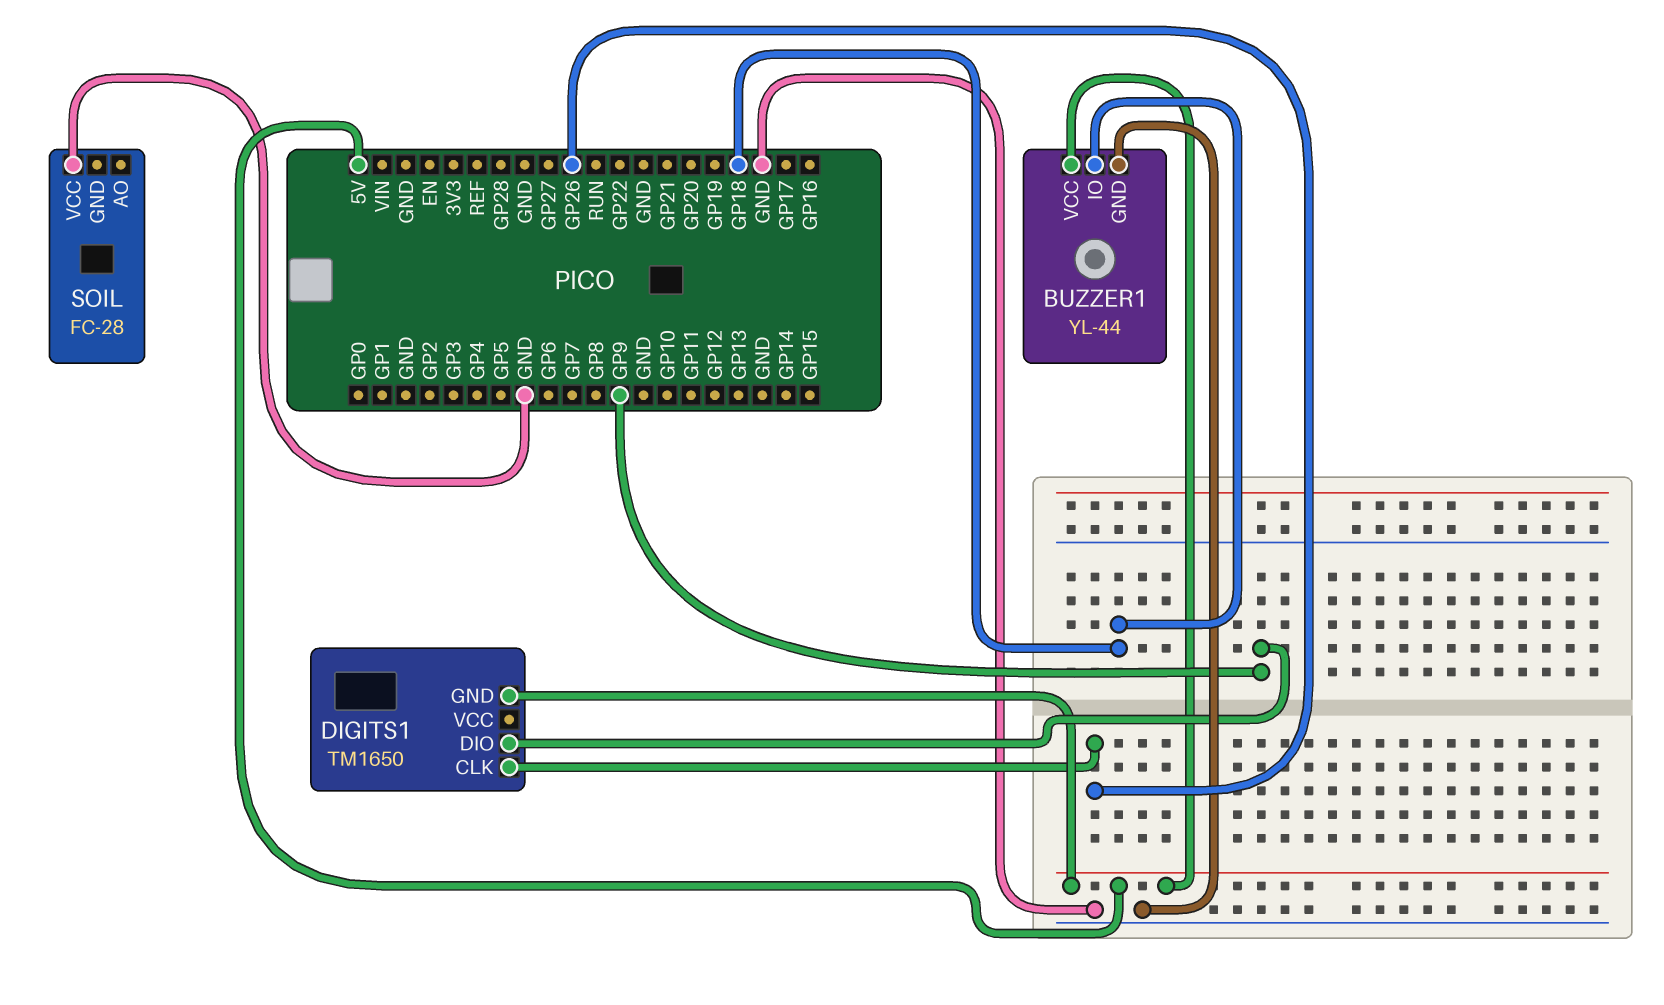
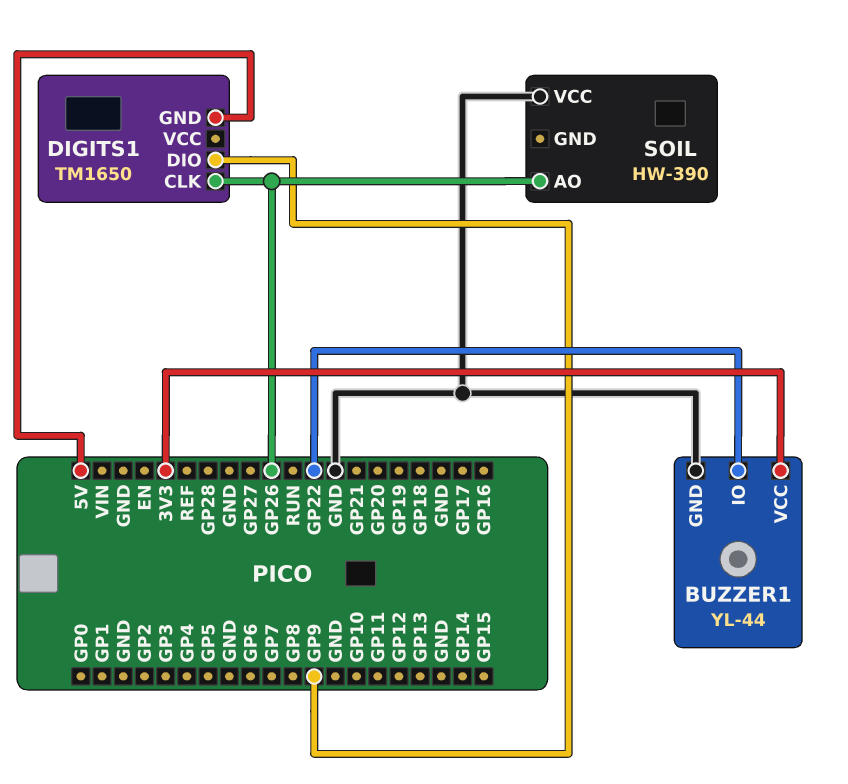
BUZZER1 pin IO: GP18 -> GP22
BUZZER1 pin VCC: 5V -> 3V3
SOIL: FC-28 -> HW-390
SOIL pin AO: none -> GP26

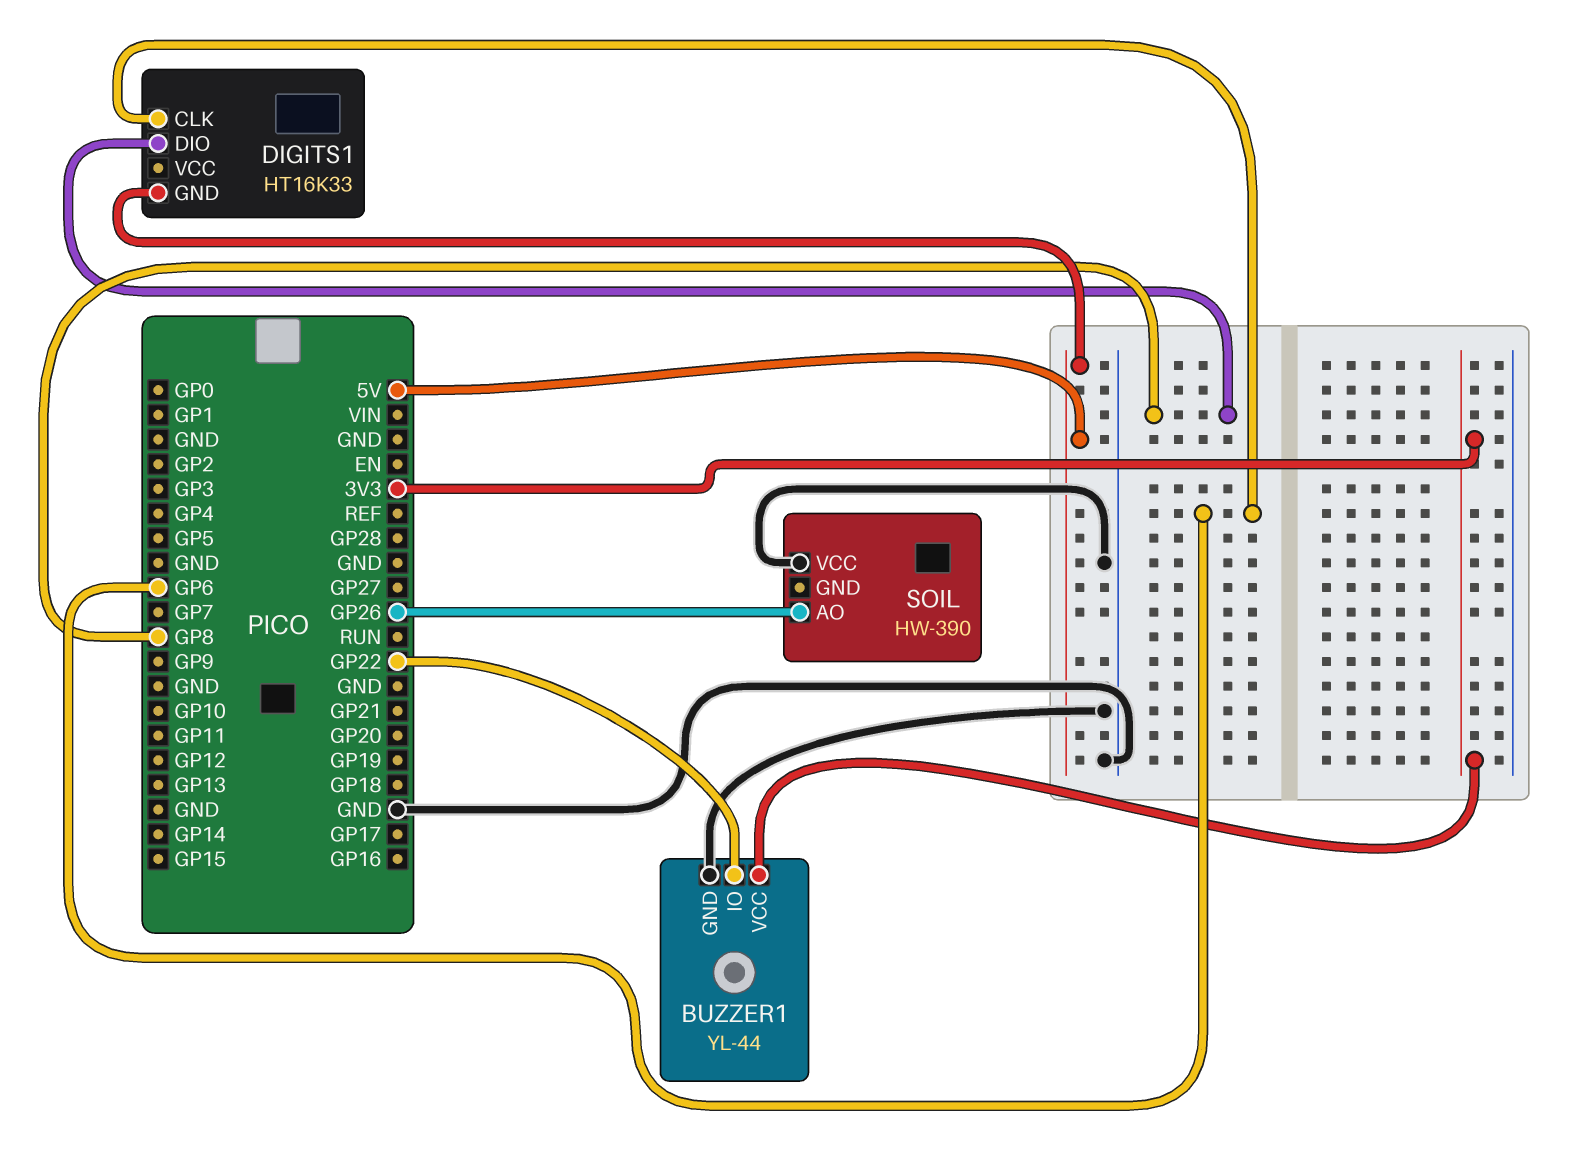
DIGITS1: TM1650 -> HT16K33
DIGITS1 pin CLK: GP26 -> GP6
DIGITS1 pin DIO: GP9 -> GP8

